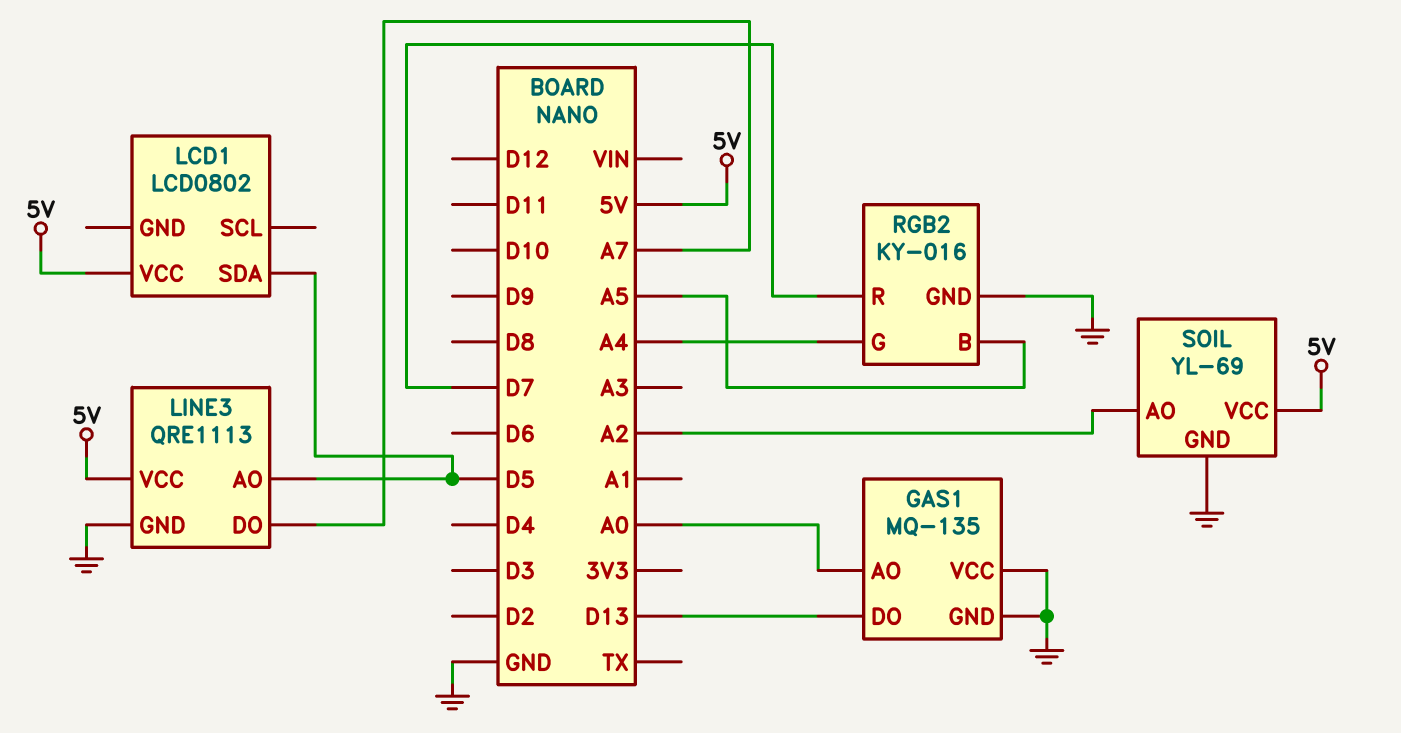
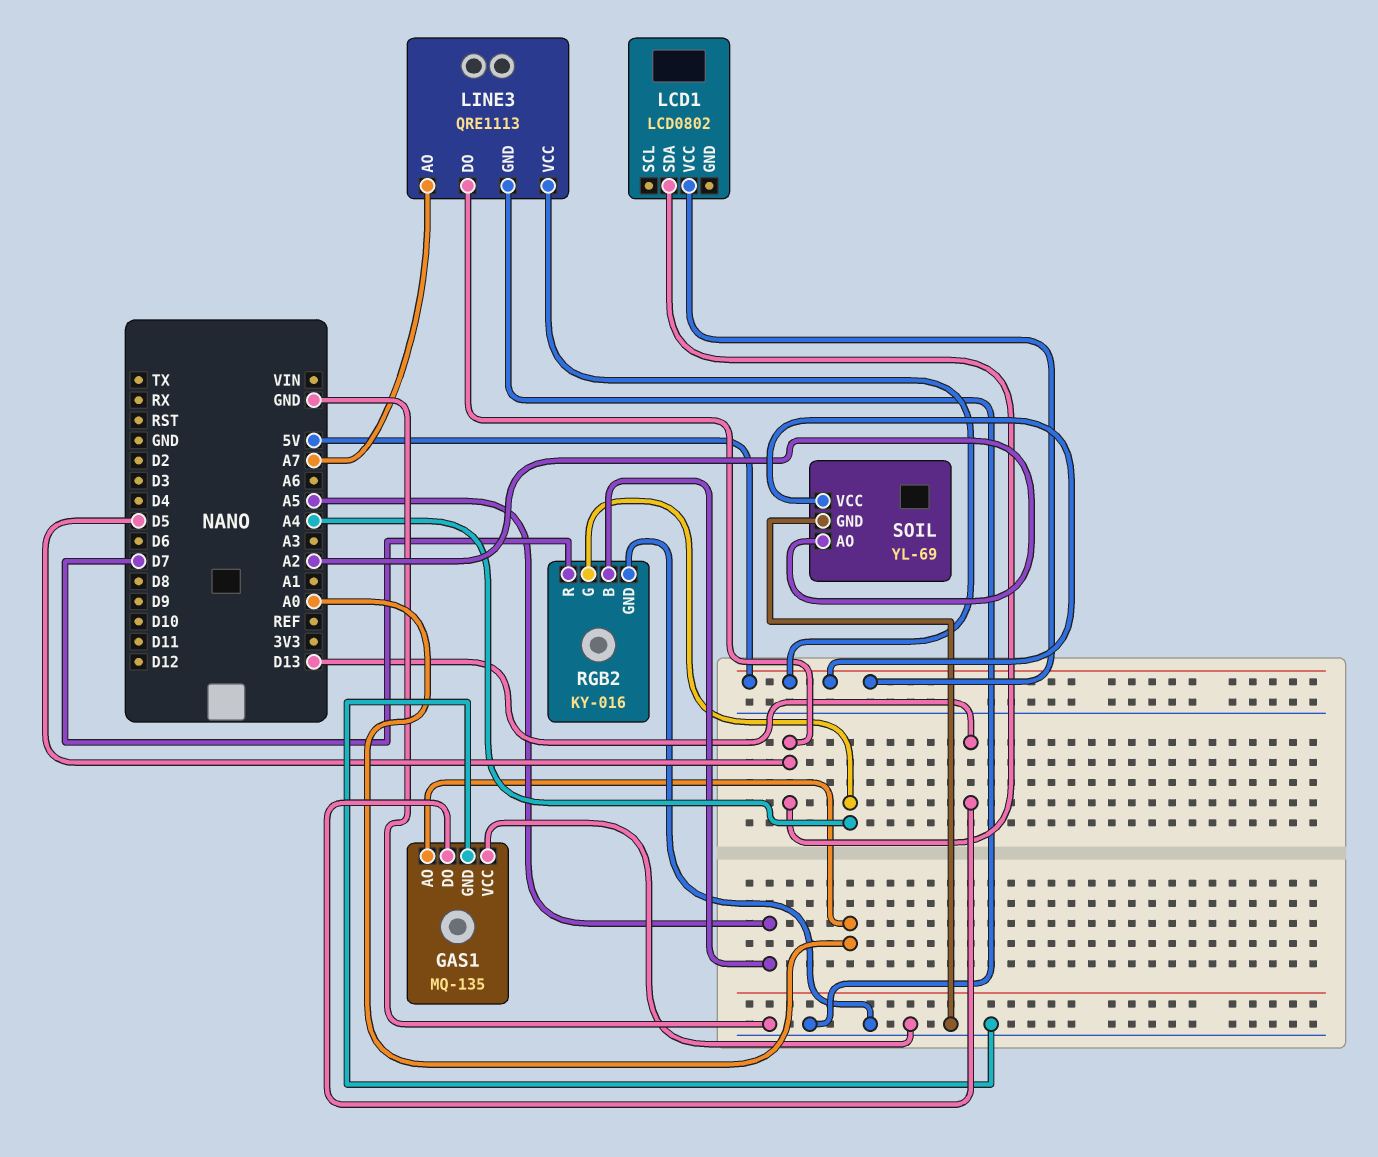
LINE3 pin AO: D5 -> A7
LINE3 pin DO: A7 -> D5

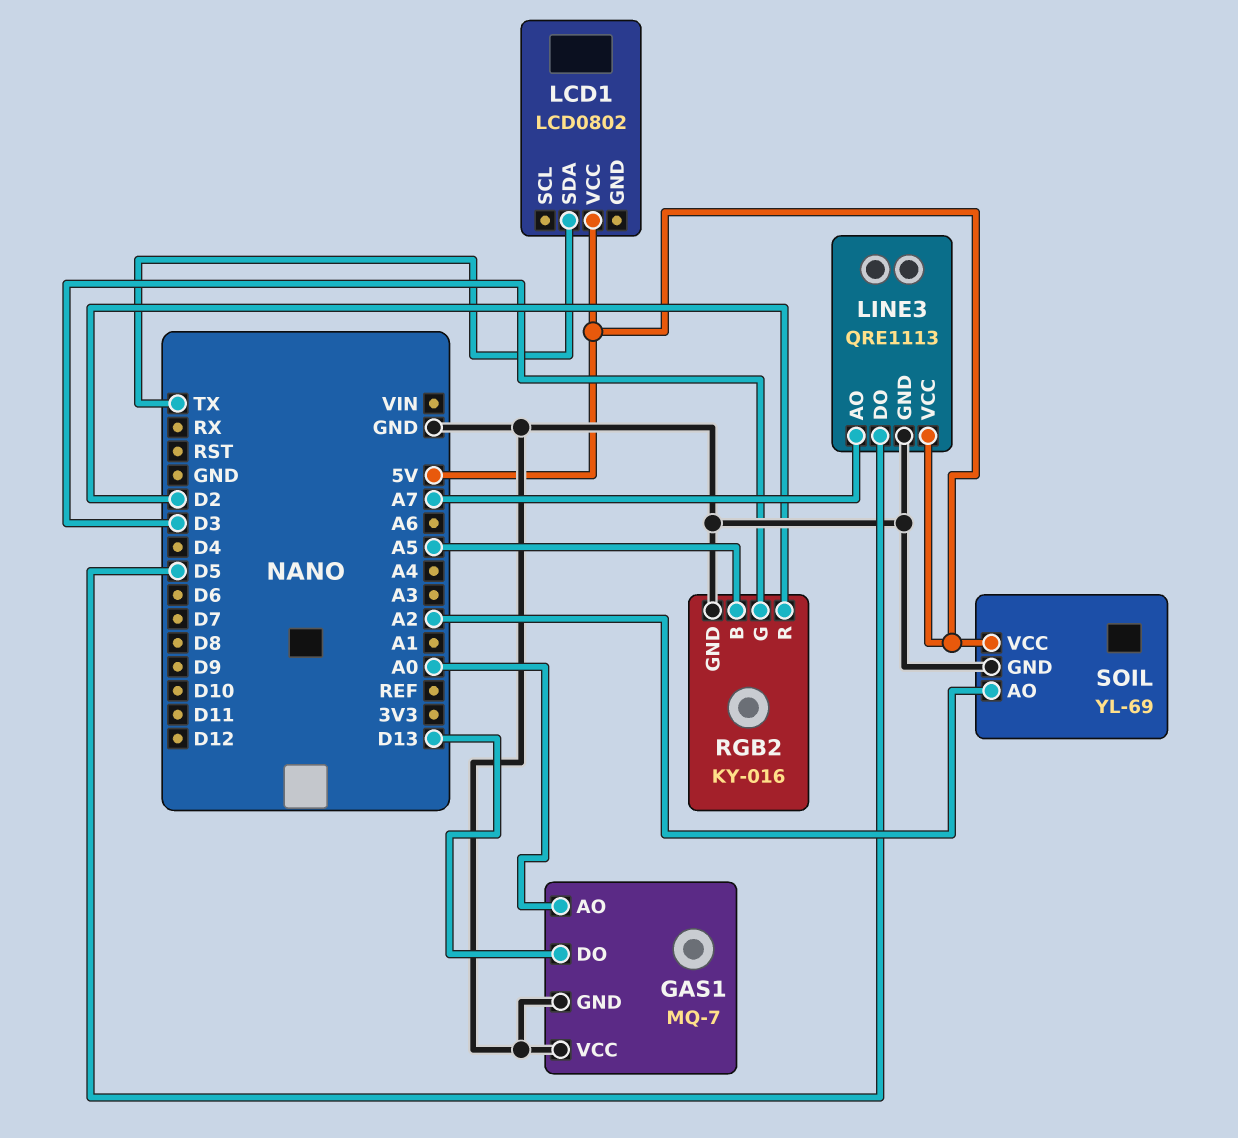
GAS1: MQ-135 -> MQ-7
LCD1 pin SDA: D5 -> TX
RGB2 pin G: A4 -> D3
RGB2 pin R: D7 -> D2

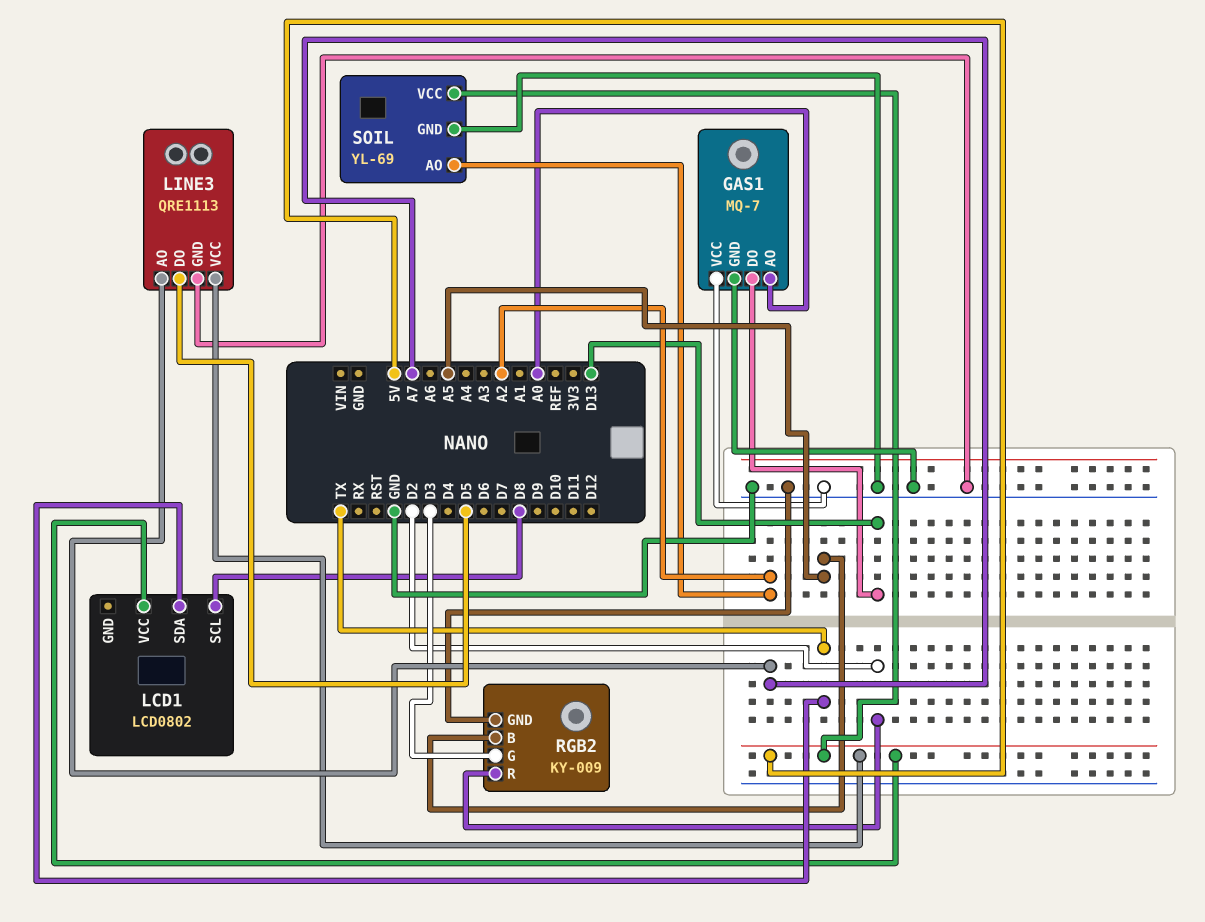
LCD1 pin SCL: none -> D8
RGB2: KY-016 -> KY-009

